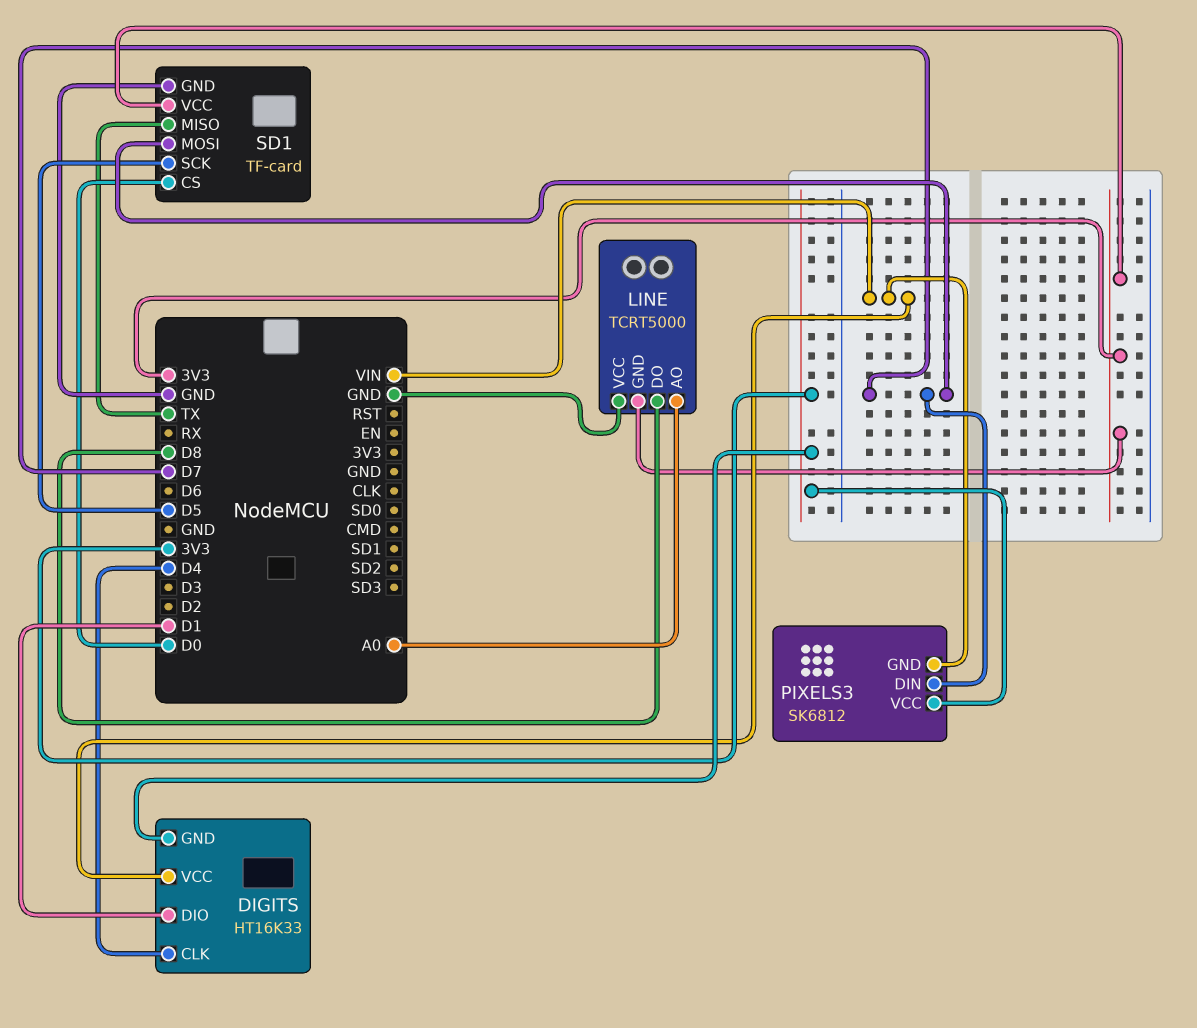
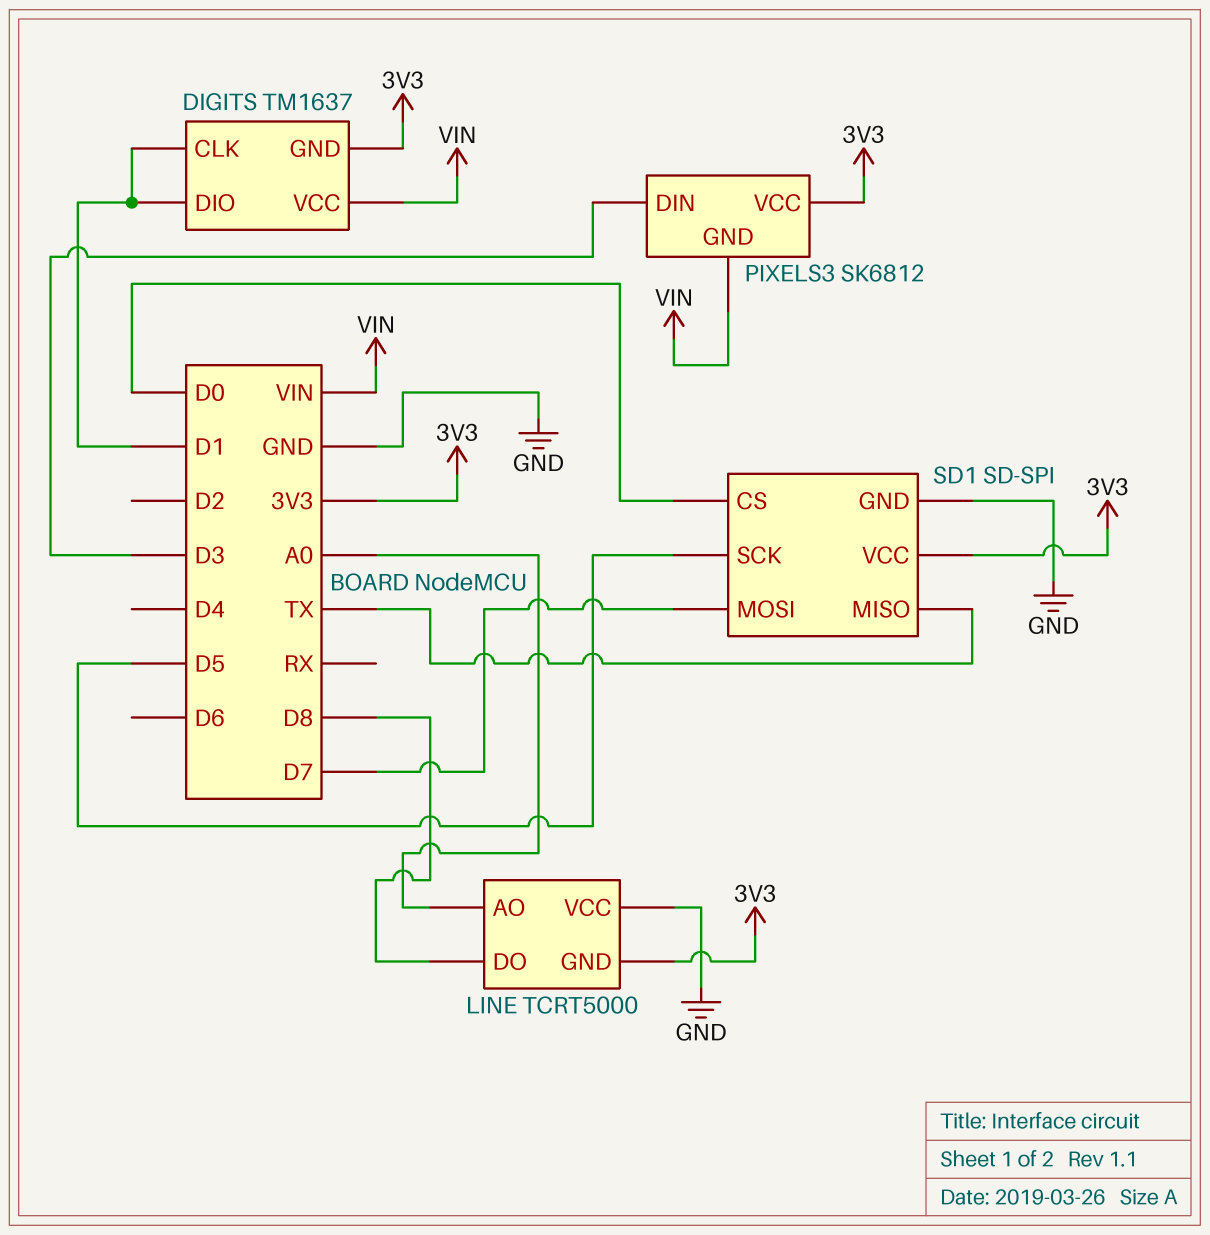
DIGITS: HT16K33 -> TM1637
DIGITS pin CLK: D4 -> D1
PIXELS3 pin DIN: D7 -> D3
SD1: TF-card -> SD-SPI

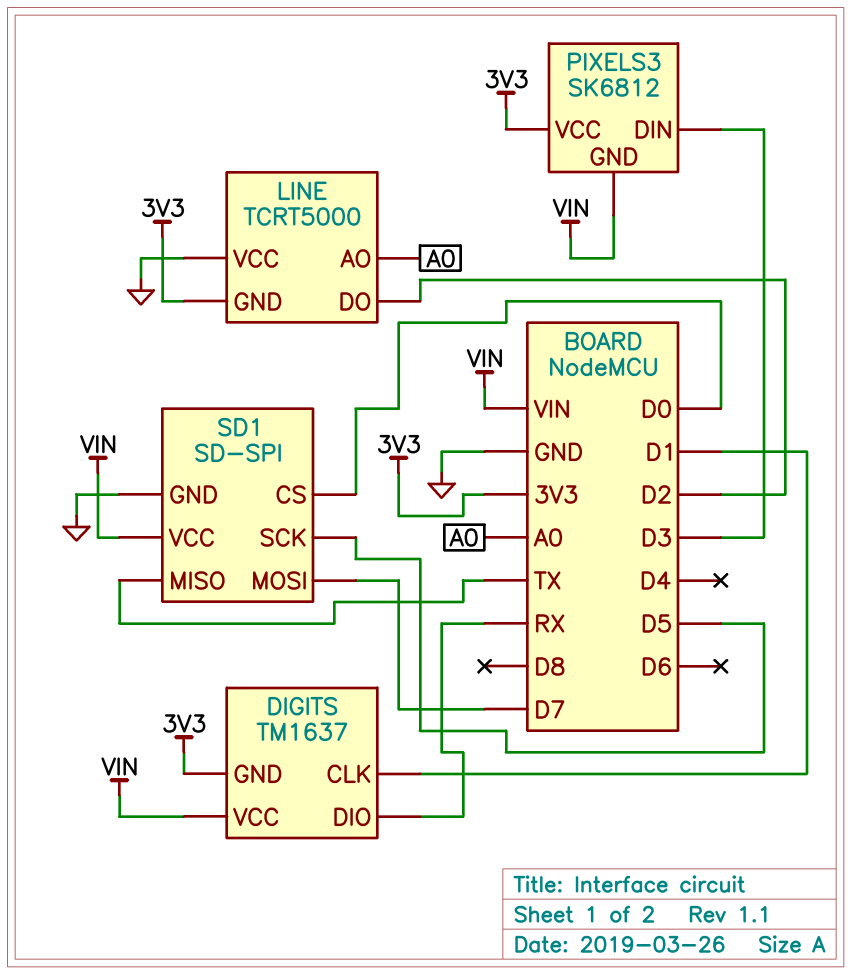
DIGITS pin DIO: D1 -> RX
LINE pin DO: D8 -> D2
SD1 pin VCC: 3V3 -> VIN

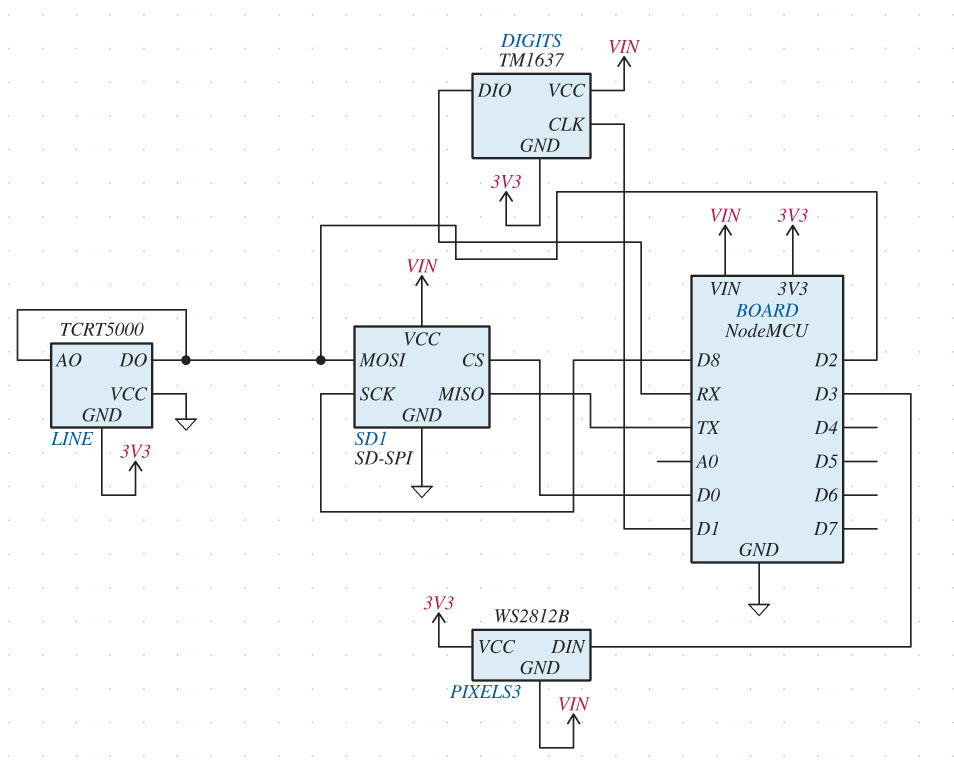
LINE pin AO: A0 -> D2
PIXELS3: SK6812 -> WS2812B
SD1 pin MOSI: D7 -> D2
SD1 pin SCK: D5 -> D8

